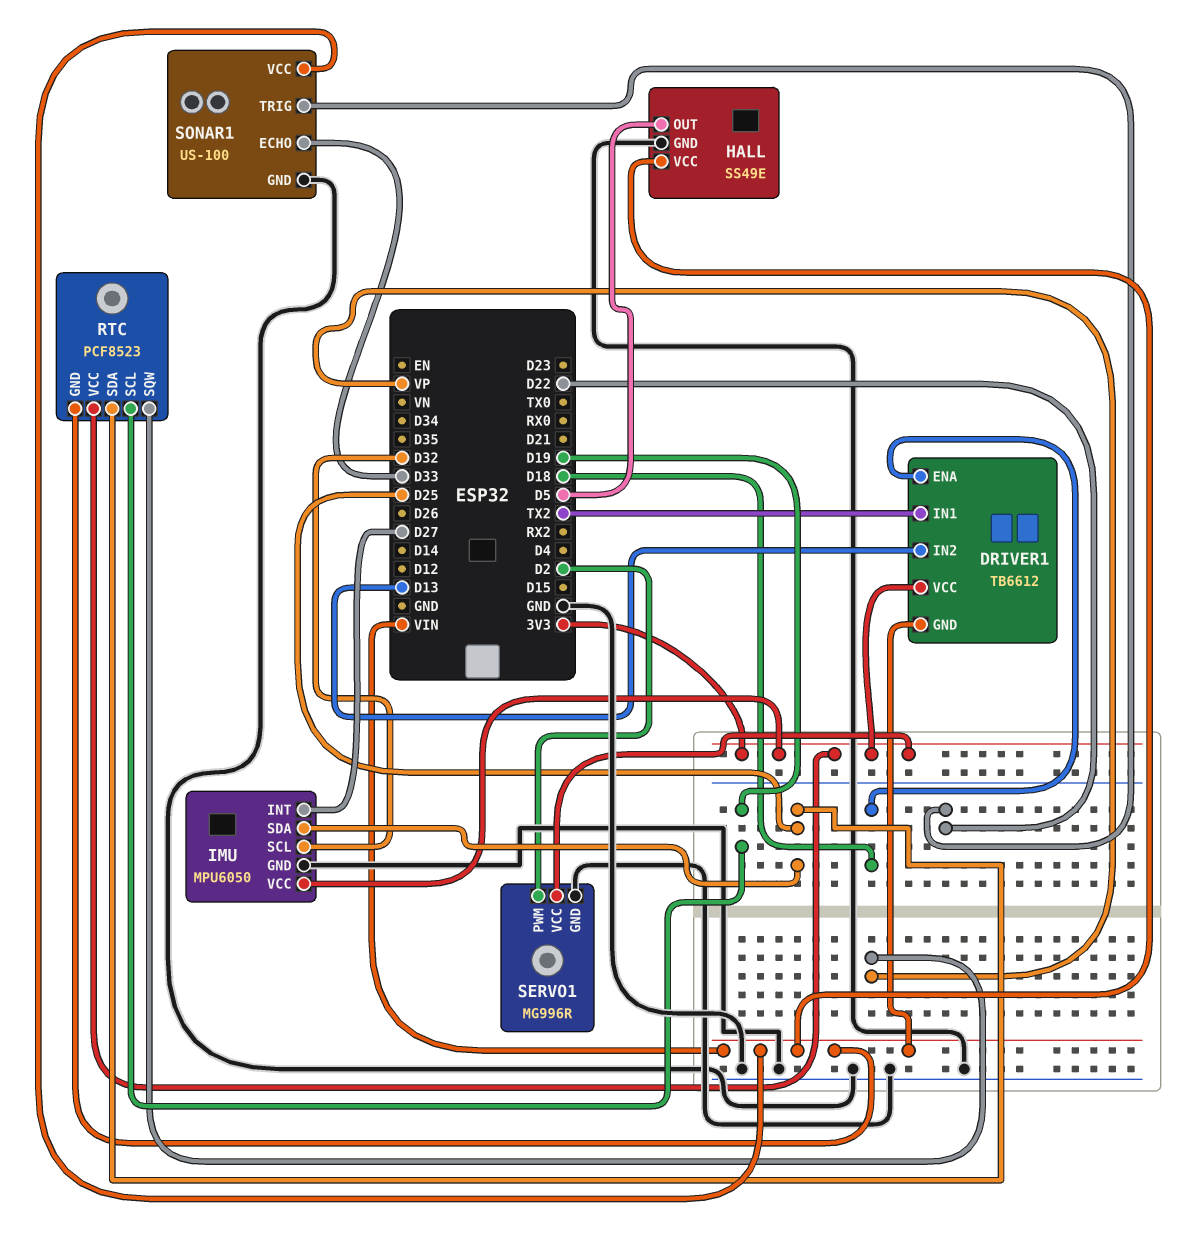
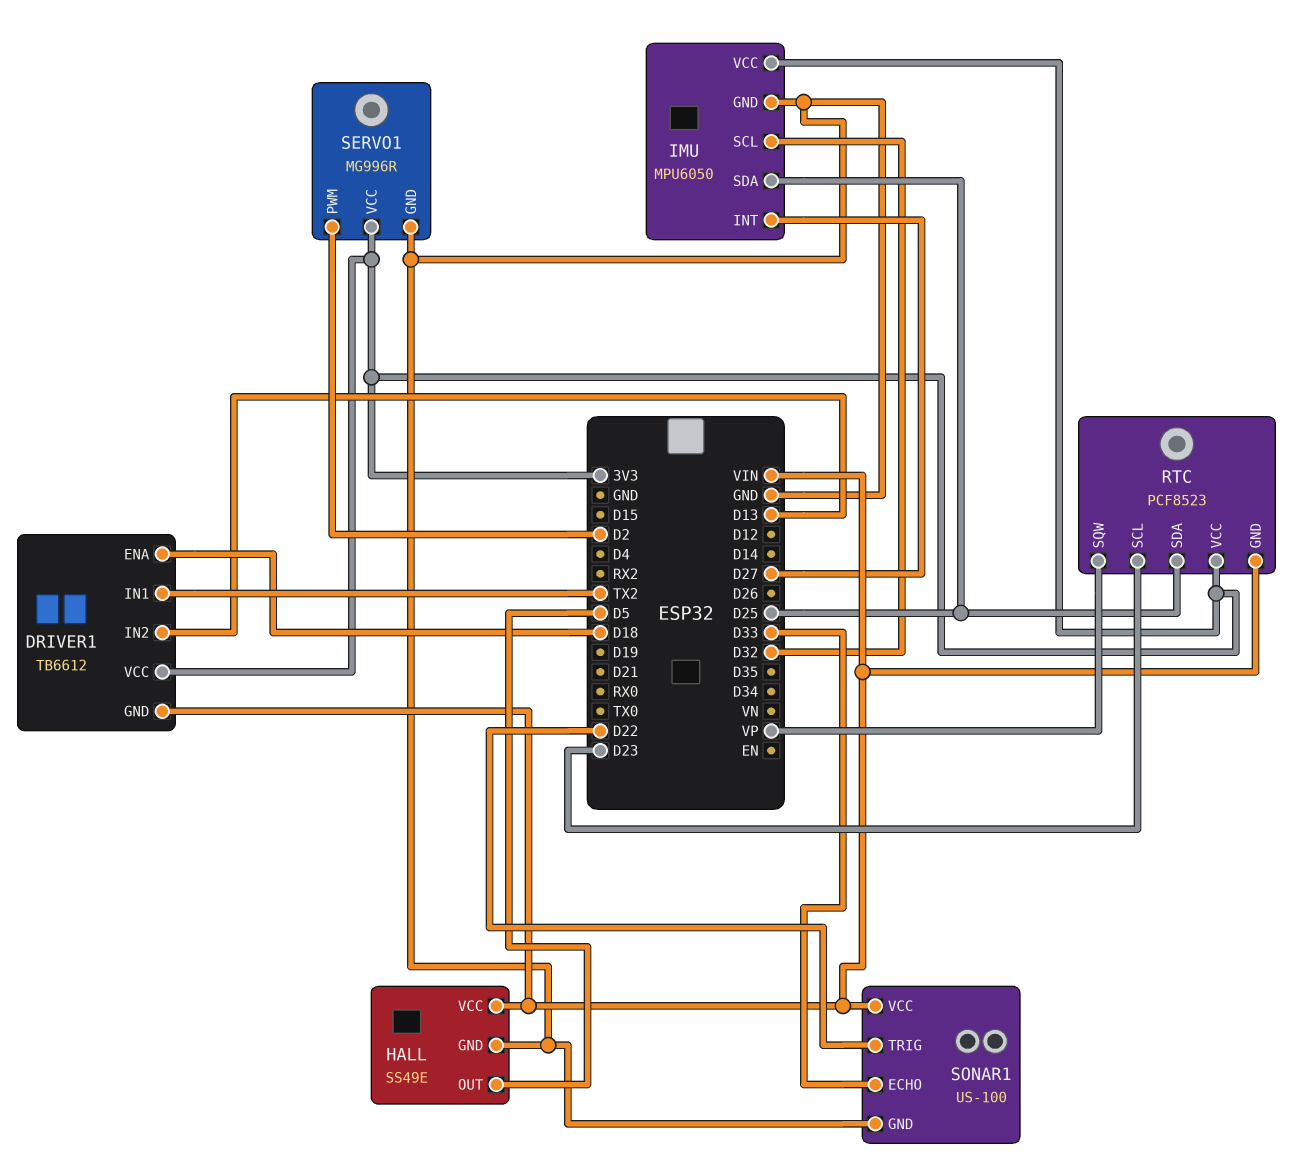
RTC pin SCL: D19 -> D23

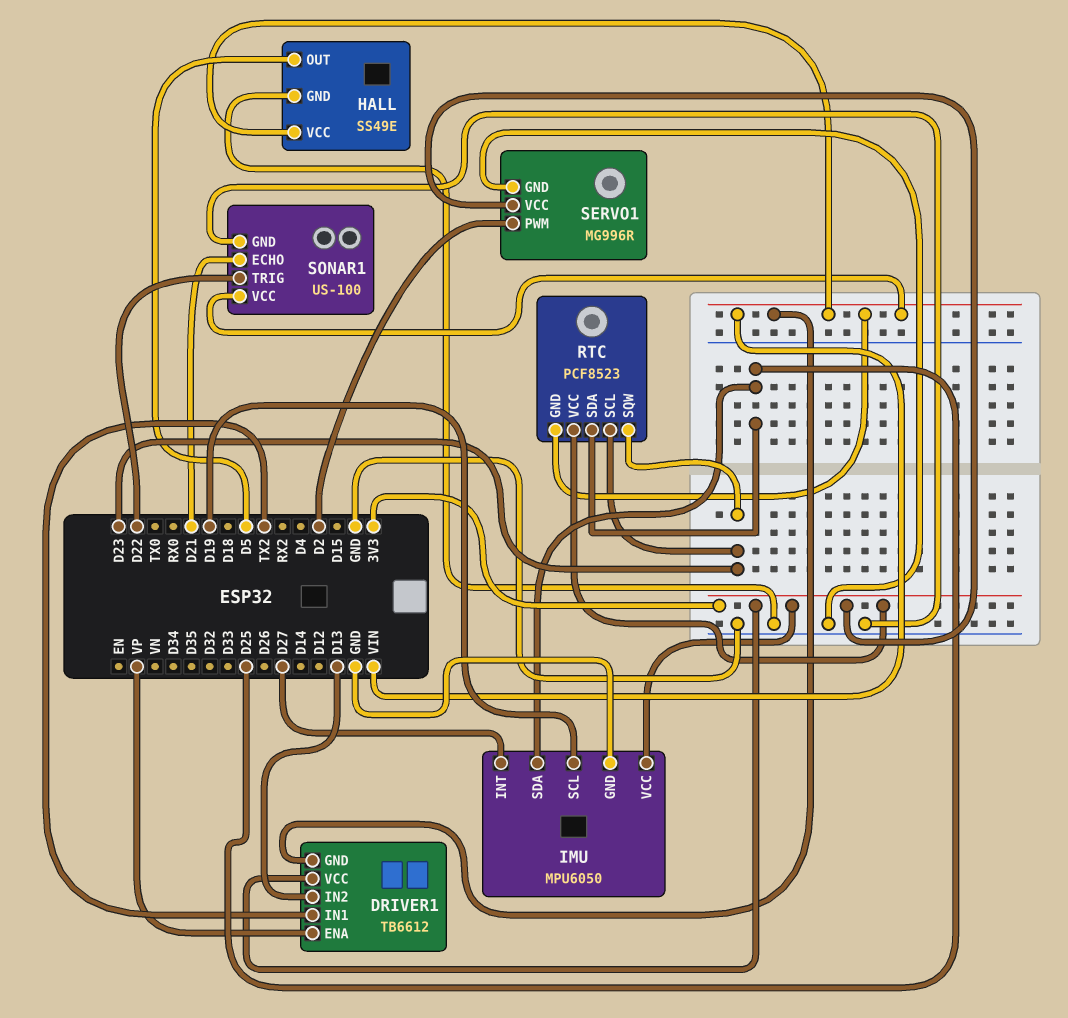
DRIVER1 pin ENA: D18 -> VP
IMU pin SCL: D32 -> D19
RTC pin SQW: VP -> D23
SONAR1 pin ECHO: D33 -> D21

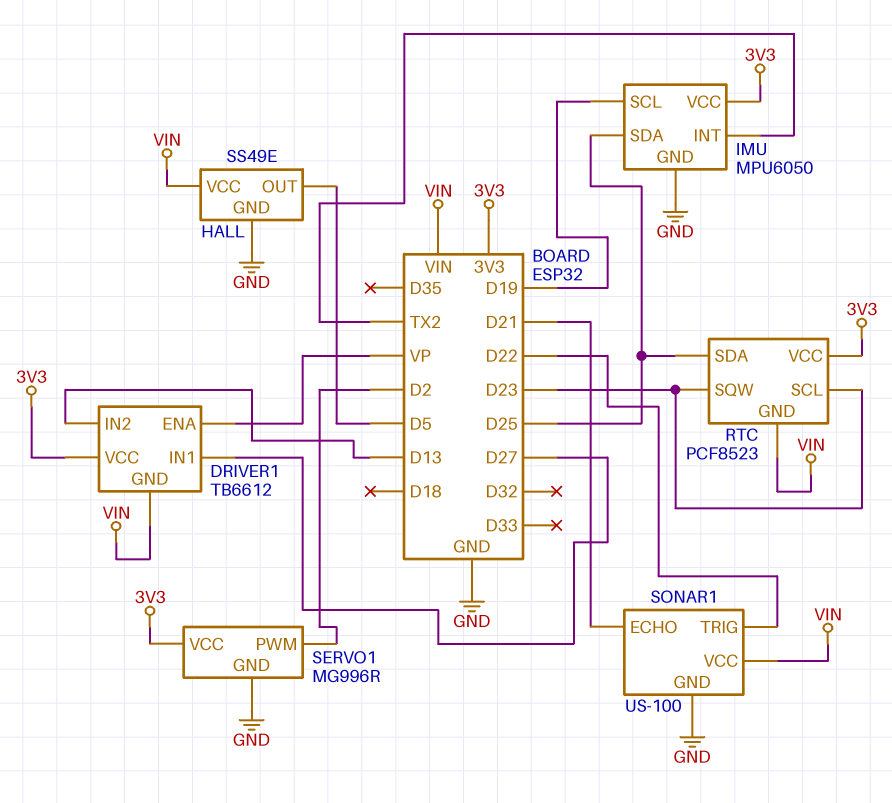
DRIVER1 pin IN1: TX2 -> D27
IMU pin INT: D27 -> TX2

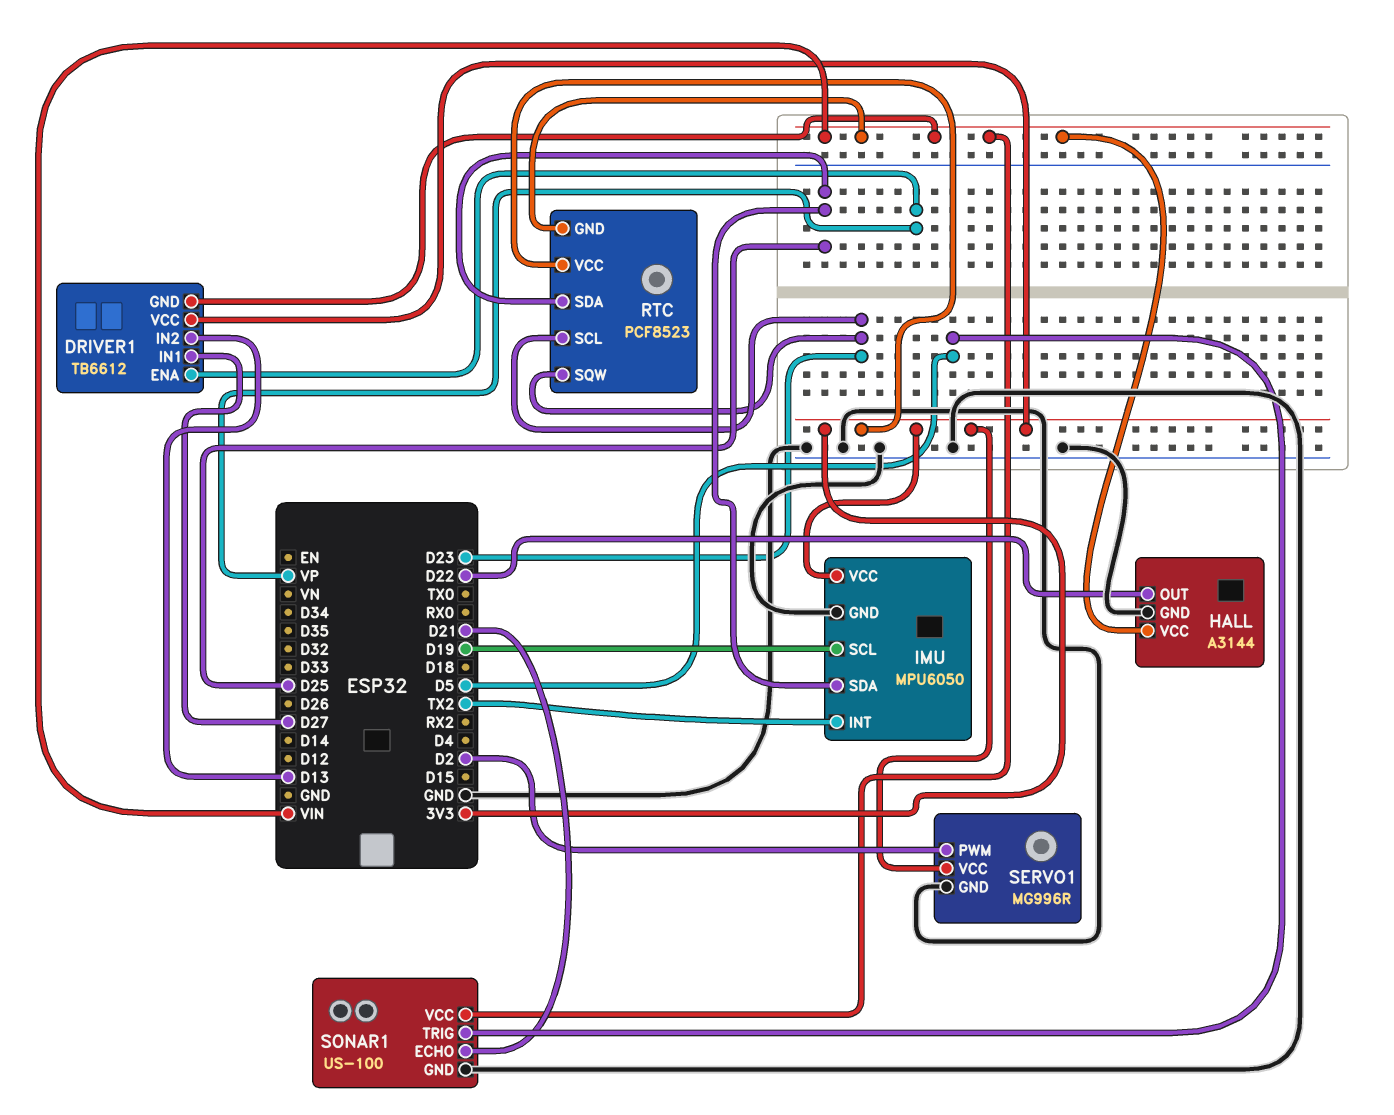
HALL: SS49E -> A3144
HALL pin OUT: D5 -> D22
SONAR1 pin TRIG: D22 -> D5

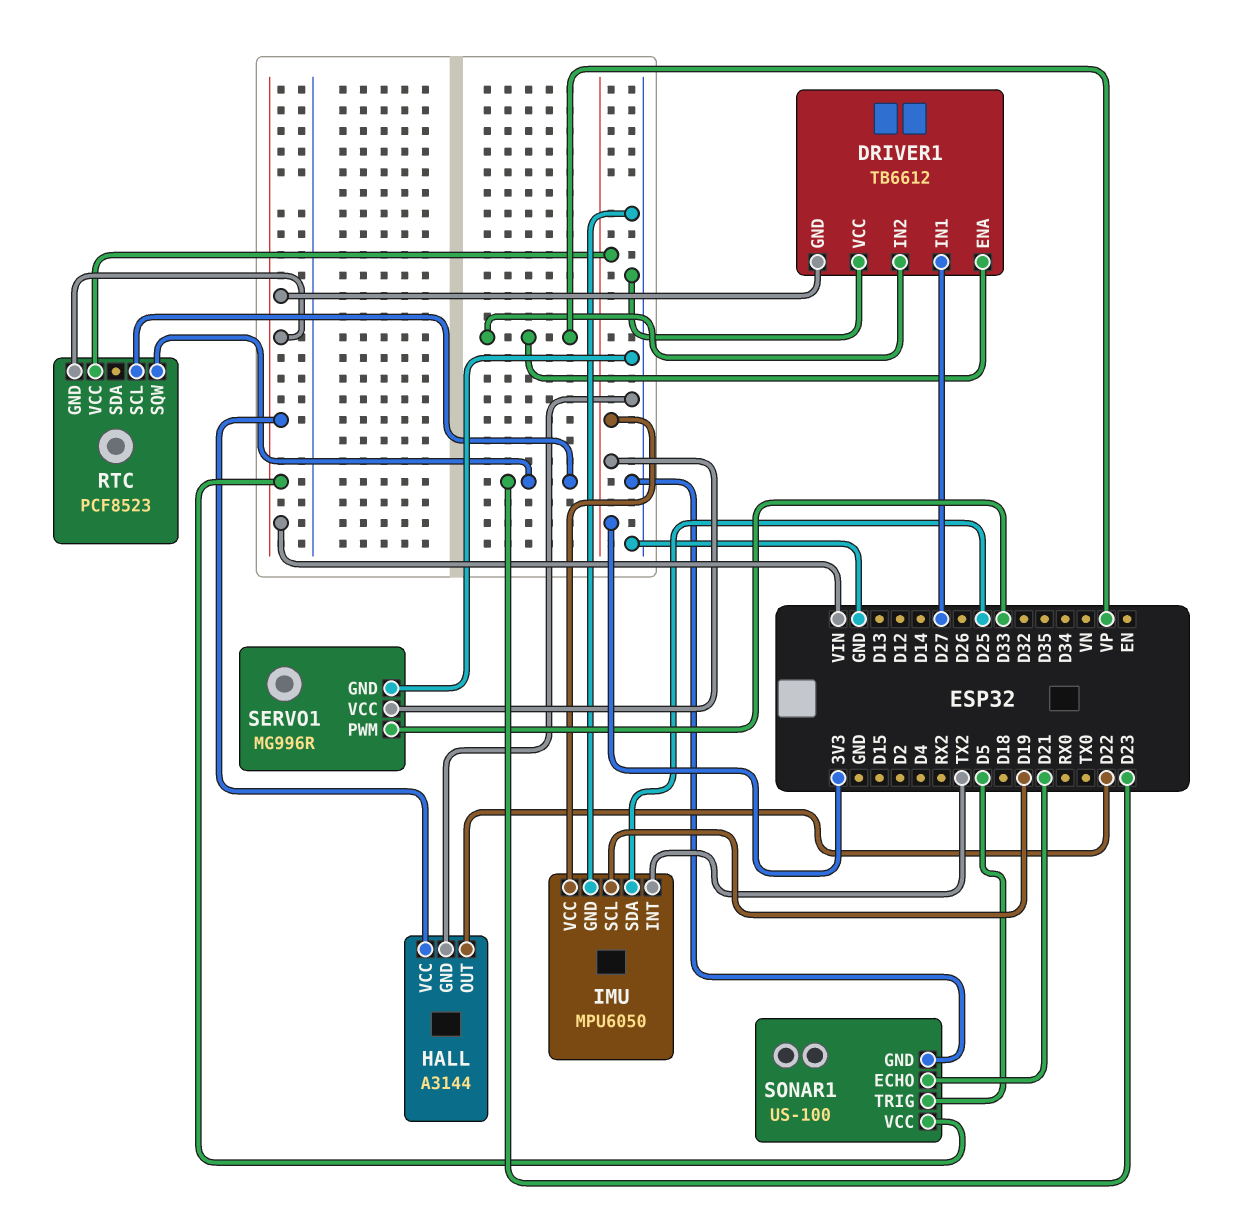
DRIVER1 pin IN2: D13 -> VP
DRIVER1 pin VCC: 3V3 -> GND
RTC pin SDA: D25 -> none
SERVO1 pin PWM: D2 -> D33

